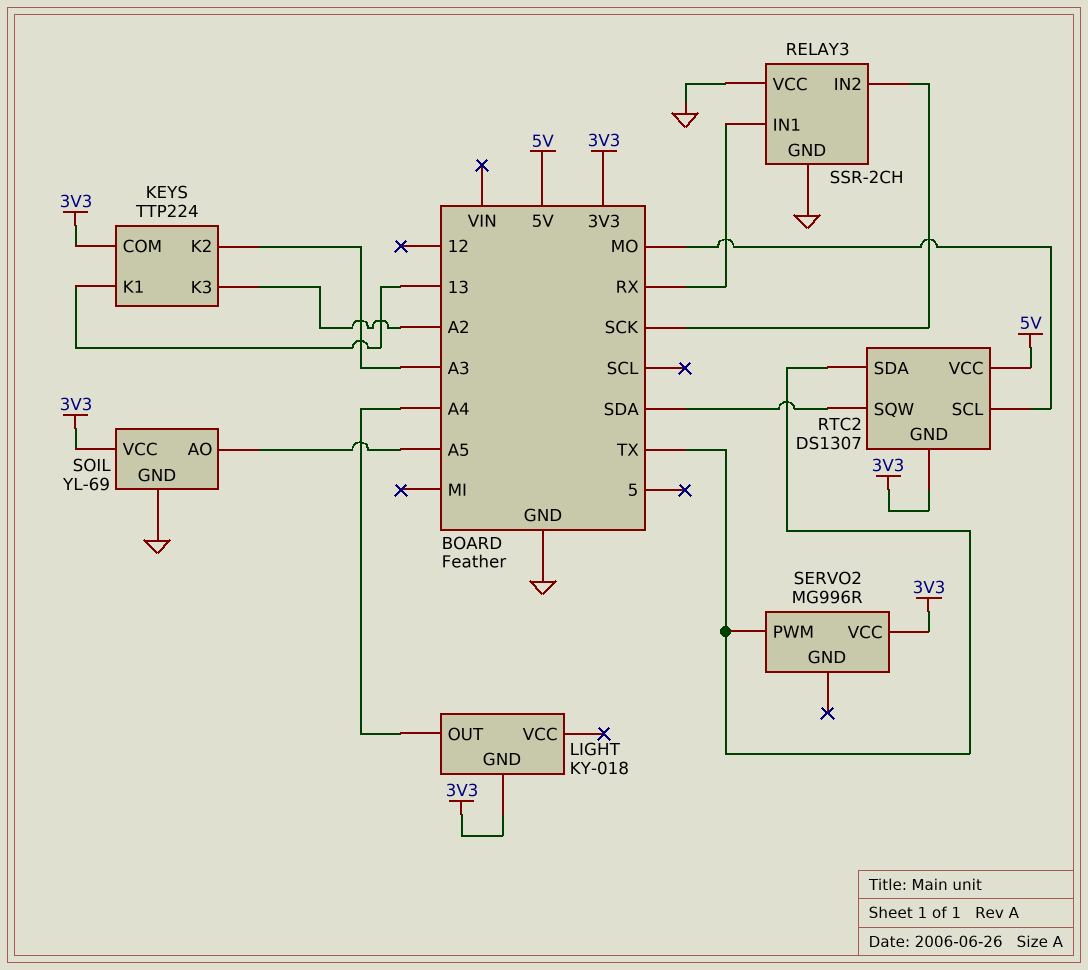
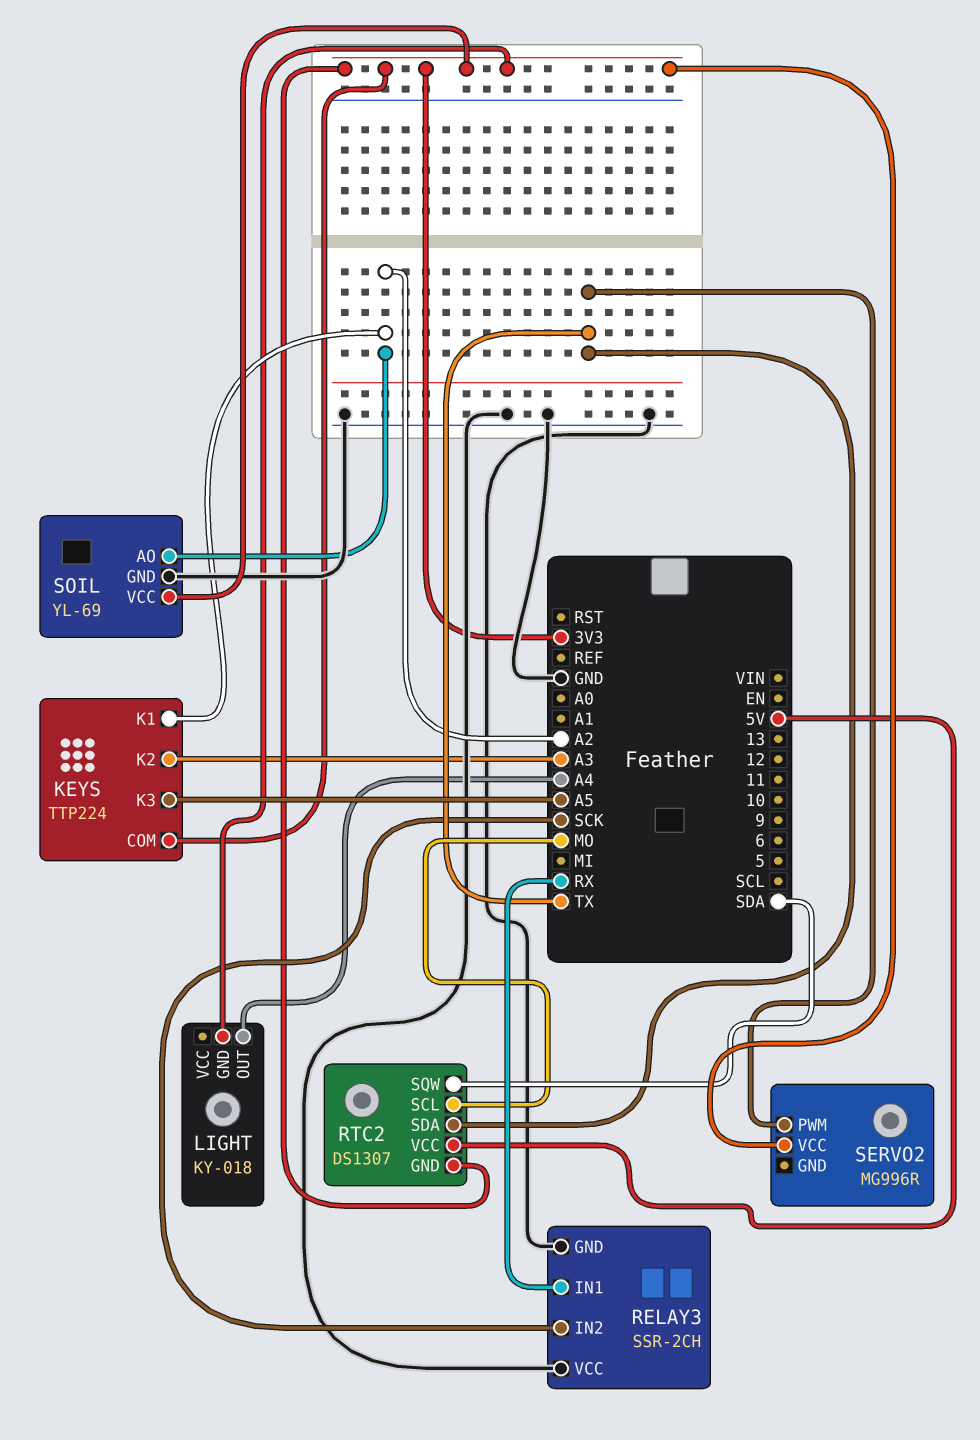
KEYS pin K1: 13 -> A2
KEYS pin K3: A2 -> A5
SOIL pin AO: A5 -> A2

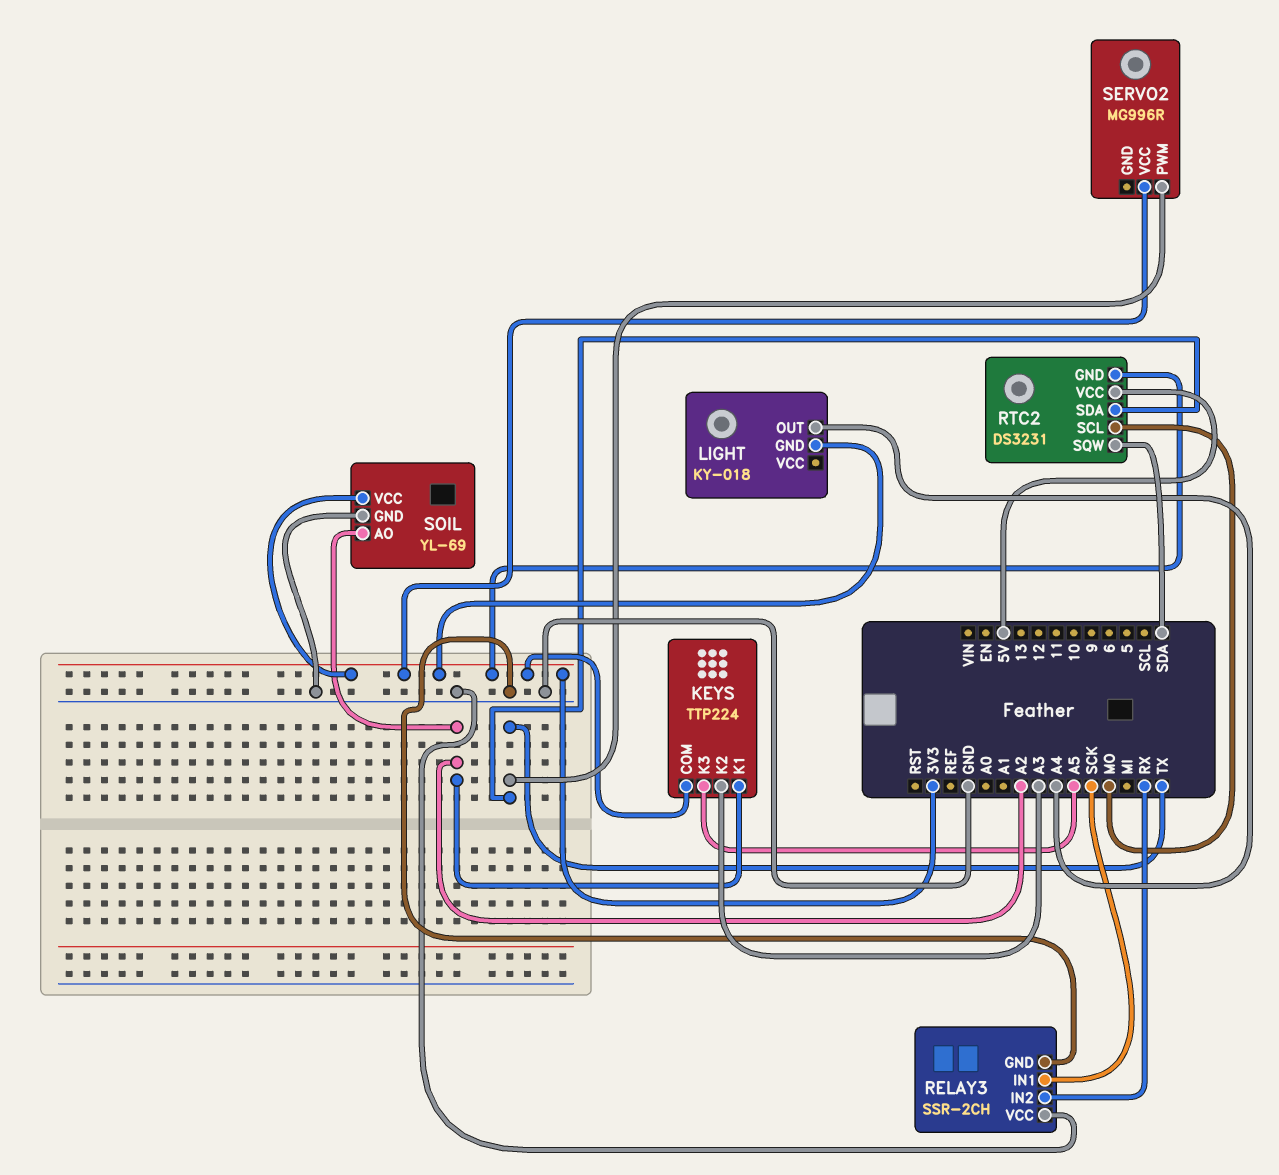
RELAY3 pin IN1: RX -> SCK
RELAY3 pin IN2: SCK -> RX
RTC2: DS1307 -> DS3231

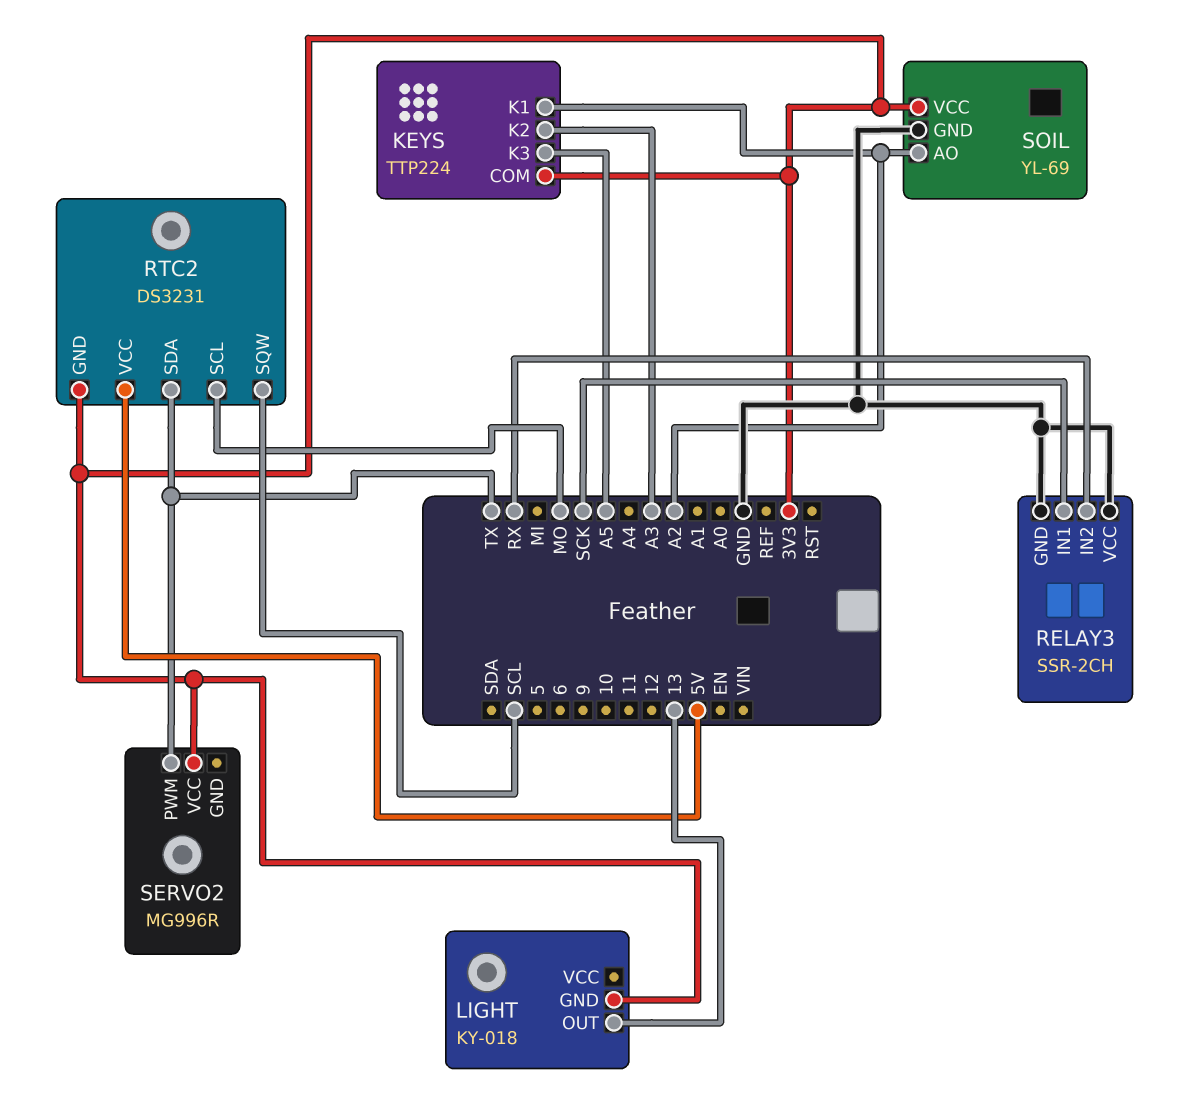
LIGHT pin OUT: A4 -> 13
RTC2 pin SQW: SDA -> SCL

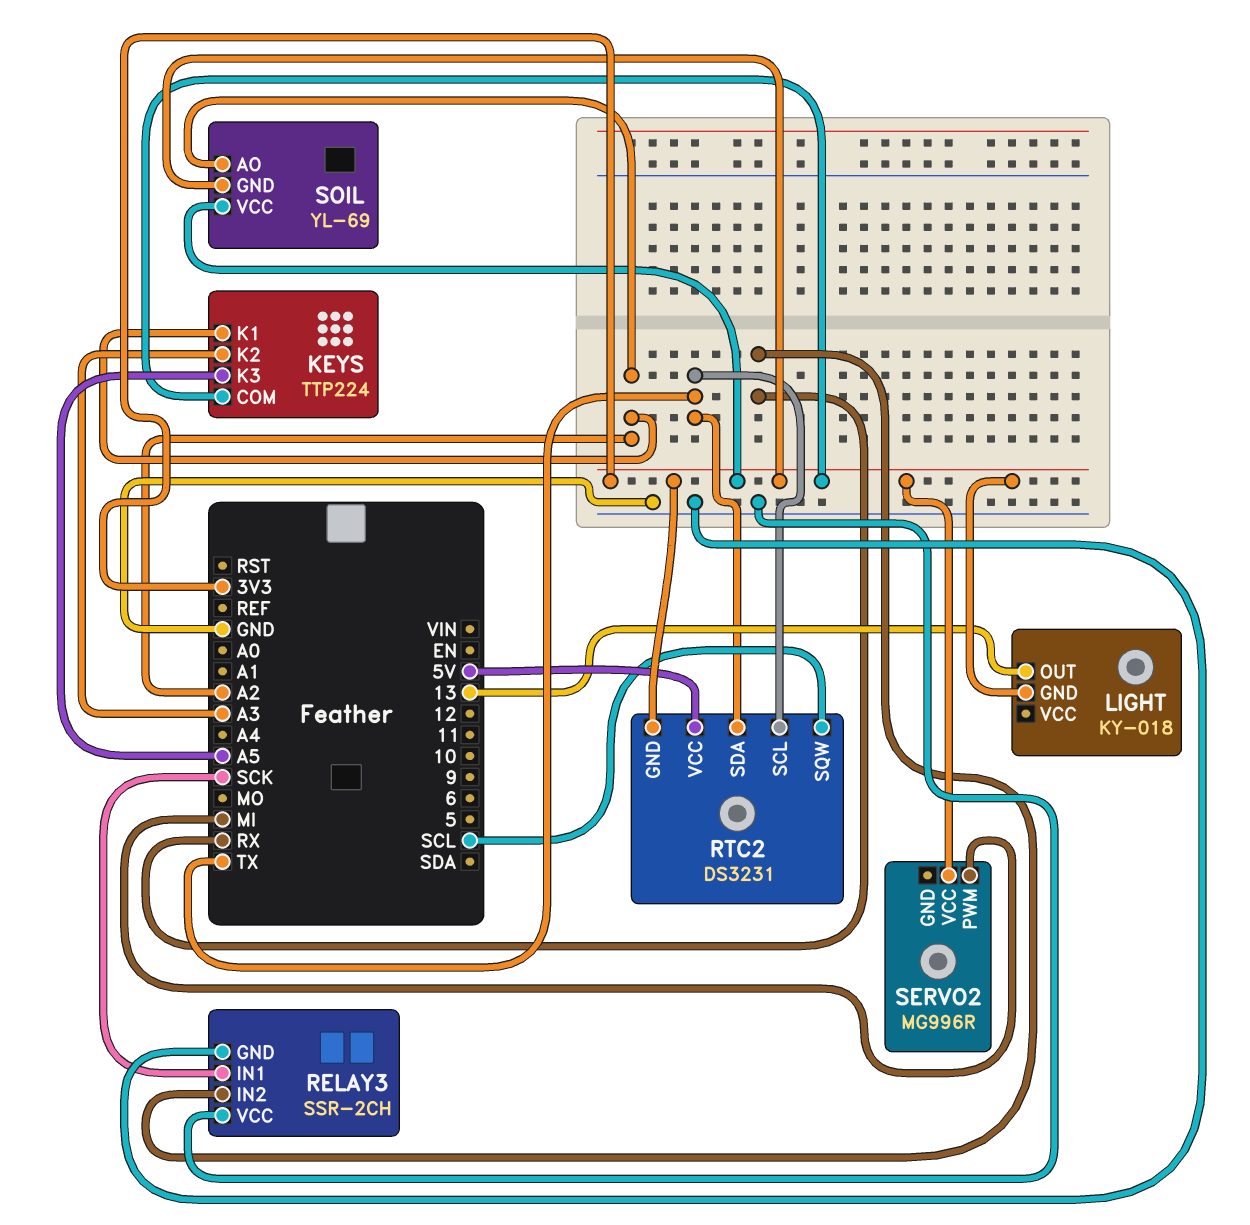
RTC2 pin SCL: MO -> TX
SERVO2 pin PWM: TX -> MI
SOIL pin GND: GND -> 3V3

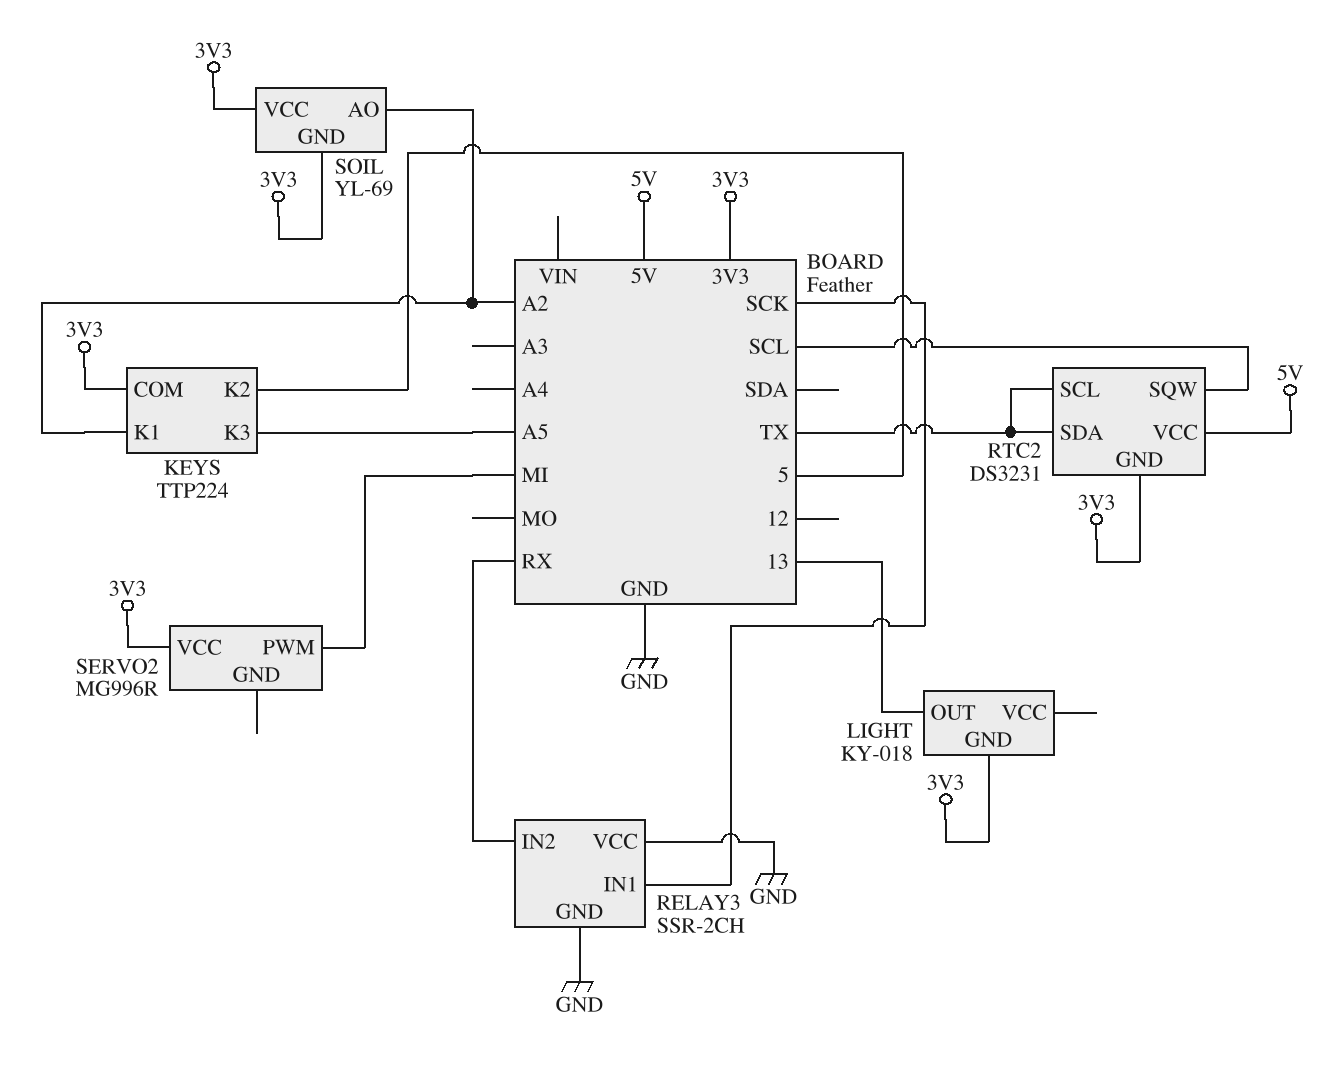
KEYS pin K2: A3 -> 5

